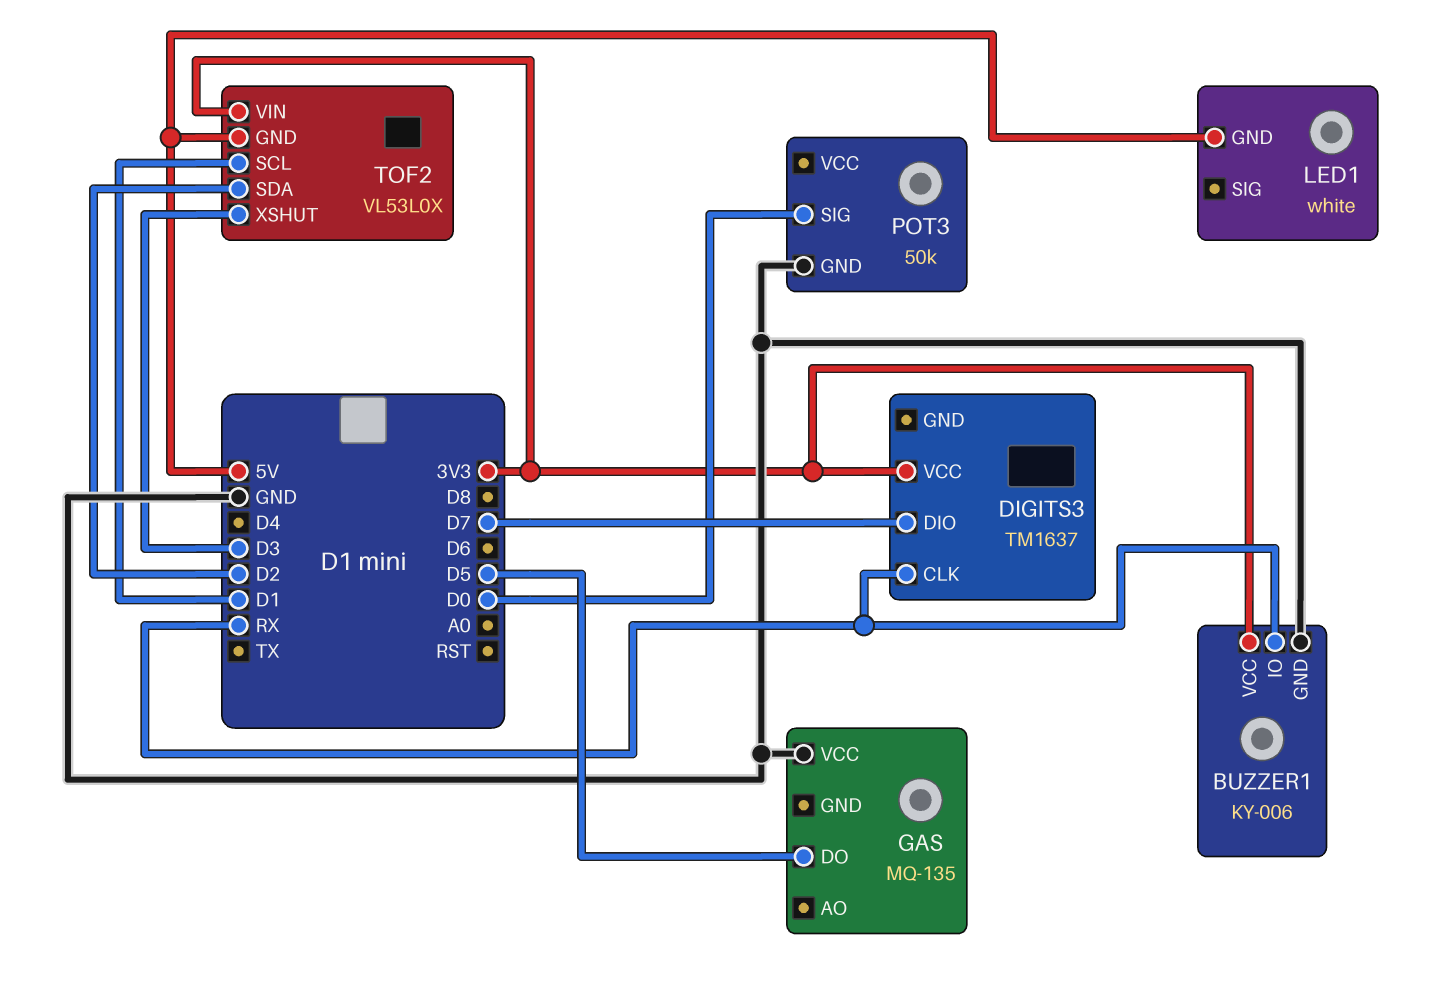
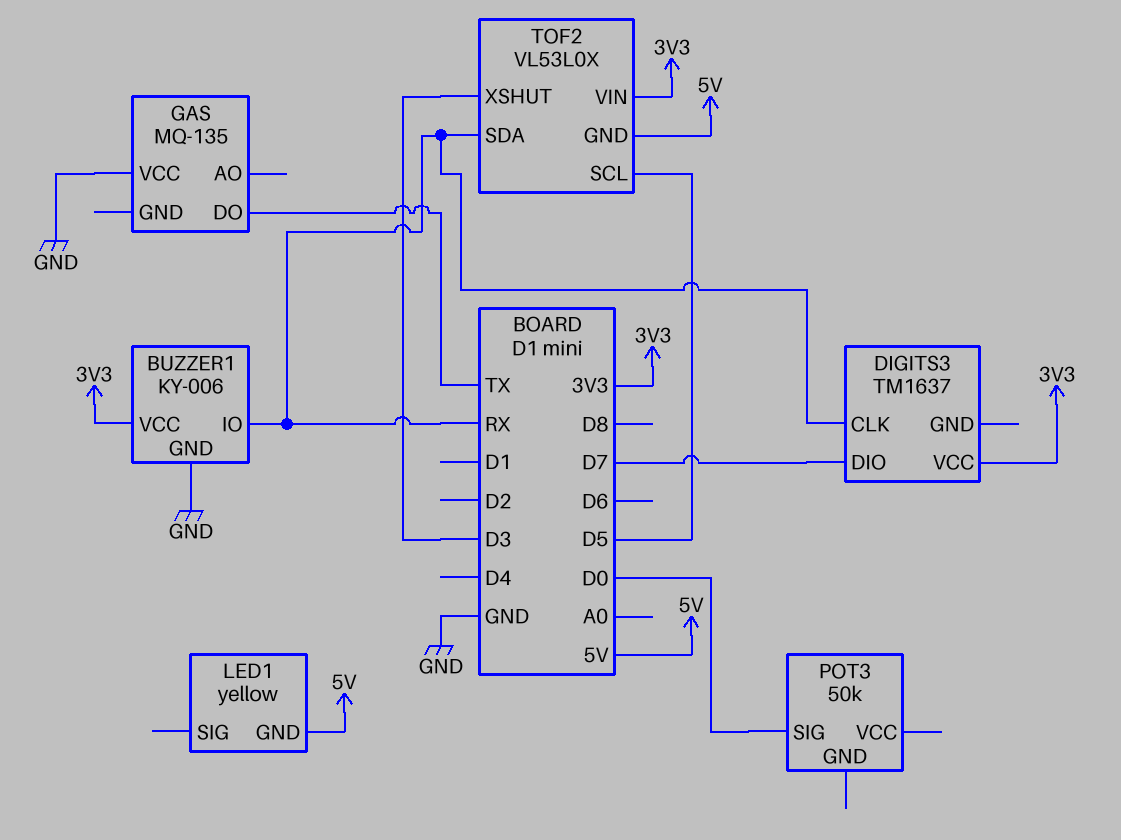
GAS pin DO: D5 -> TX
LED1: white -> yellow
POT3 pin GND: GND -> none
TOF2 pin SCL: D1 -> D5
TOF2 pin SDA: D2 -> RX

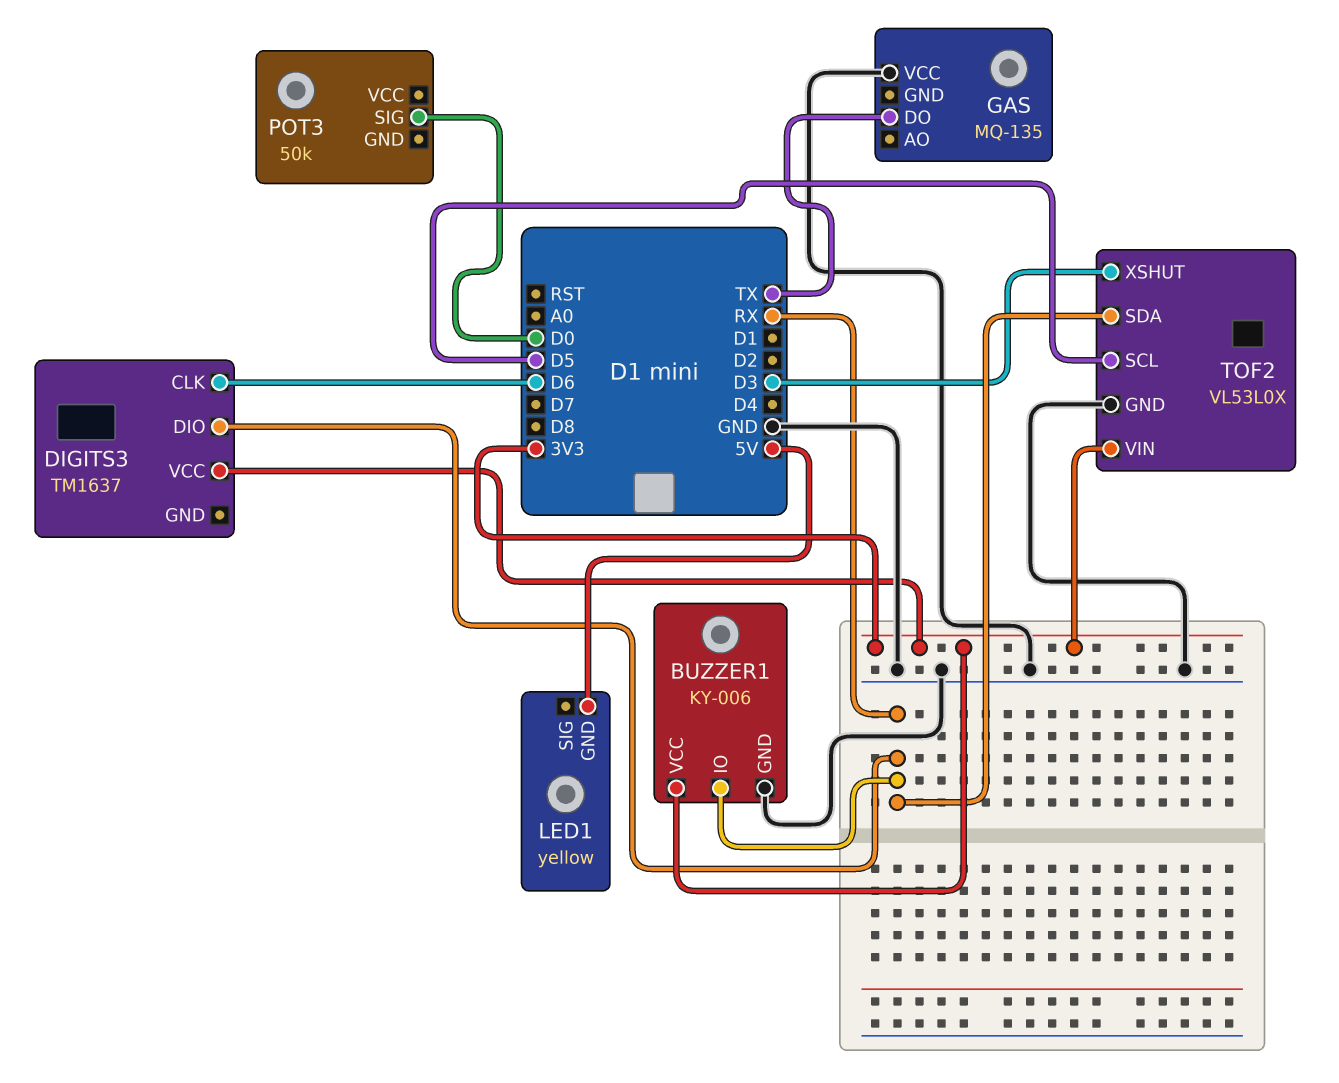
DIGITS3 pin CLK: RX -> D6
DIGITS3 pin DIO: D7 -> RX
TOF2 pin GND: 5V -> GND

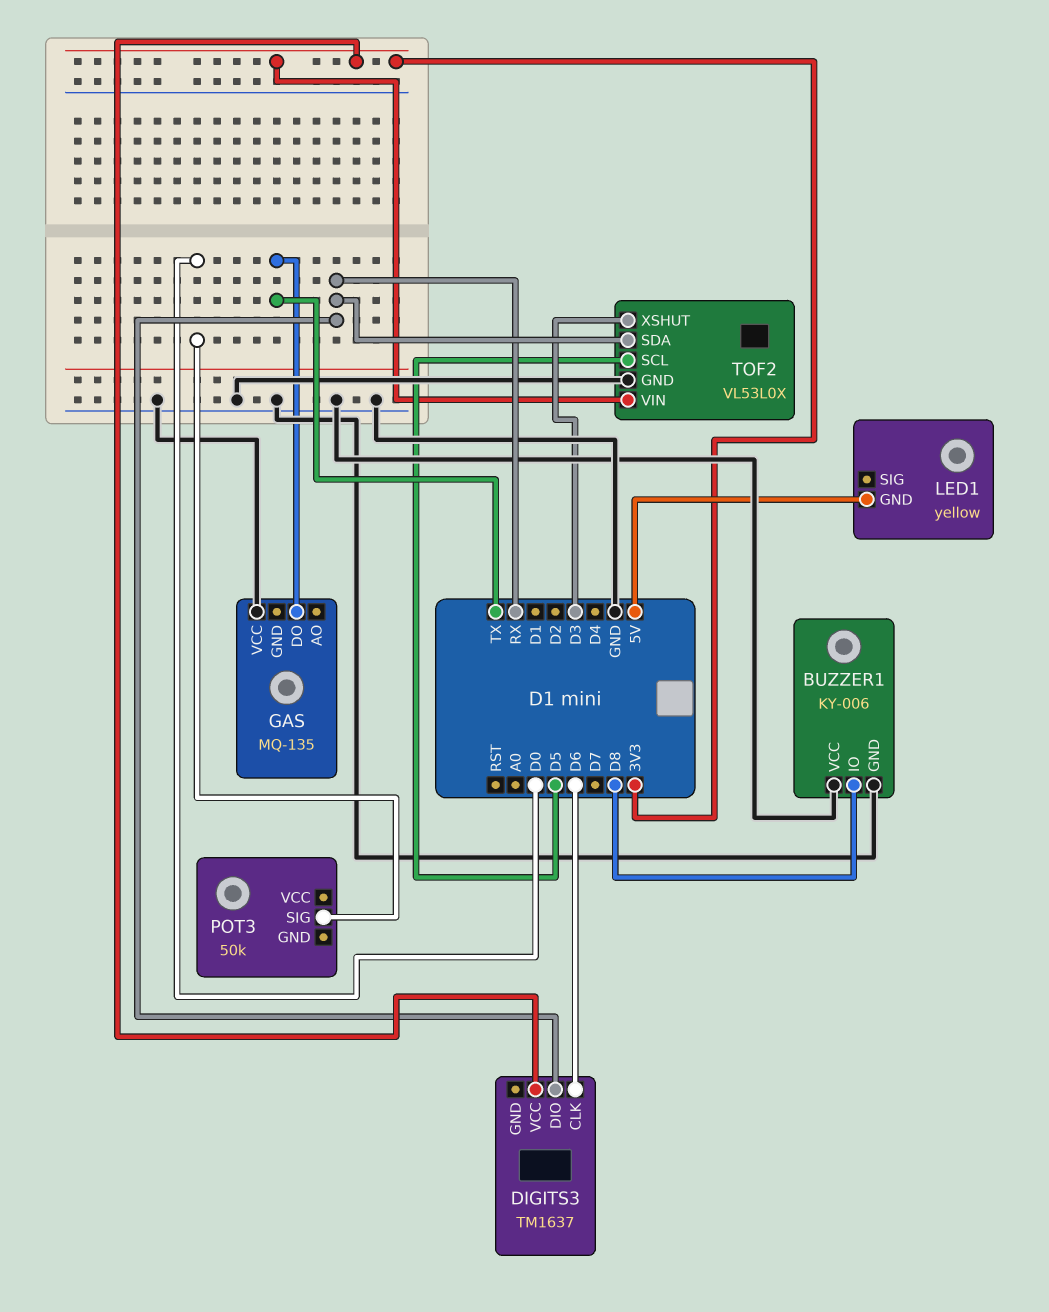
BUZZER1 pin IO: RX -> D8
BUZZER1 pin VCC: 3V3 -> GND

